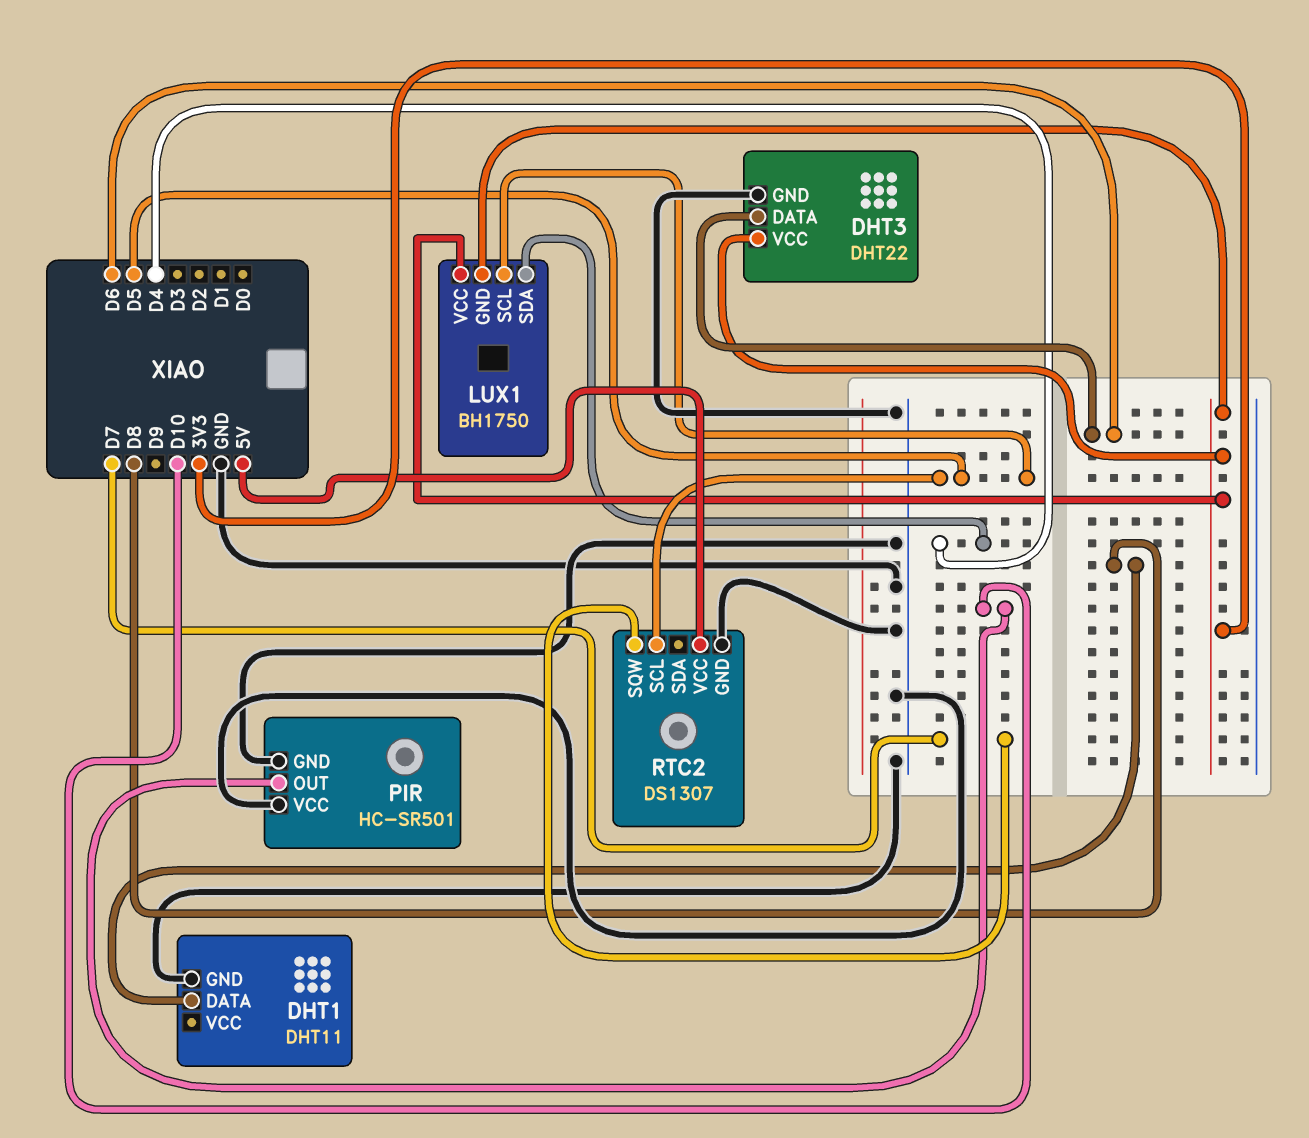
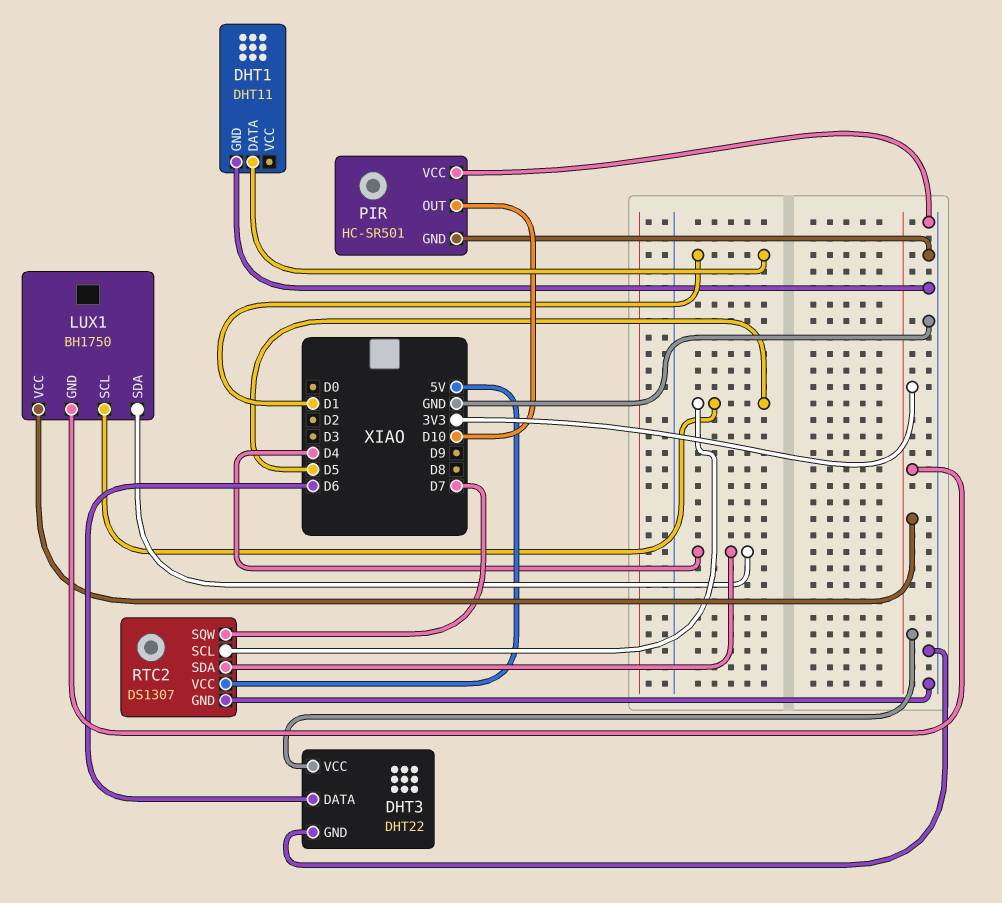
DHT1 pin DATA: D8 -> D1
RTC2 pin SDA: none -> D4

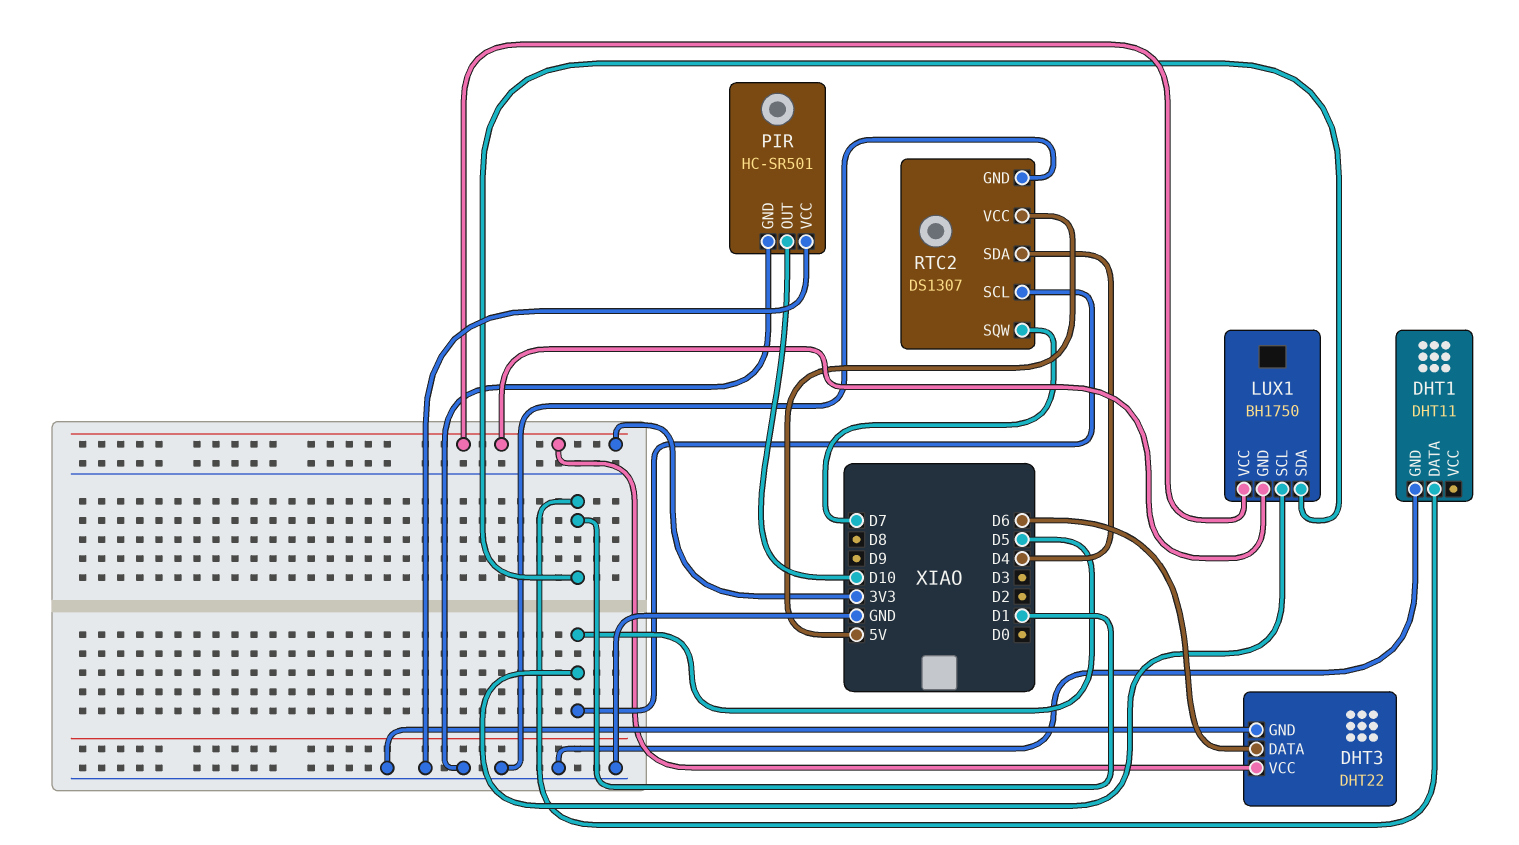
LUX1 pin SDA: D4 -> D1

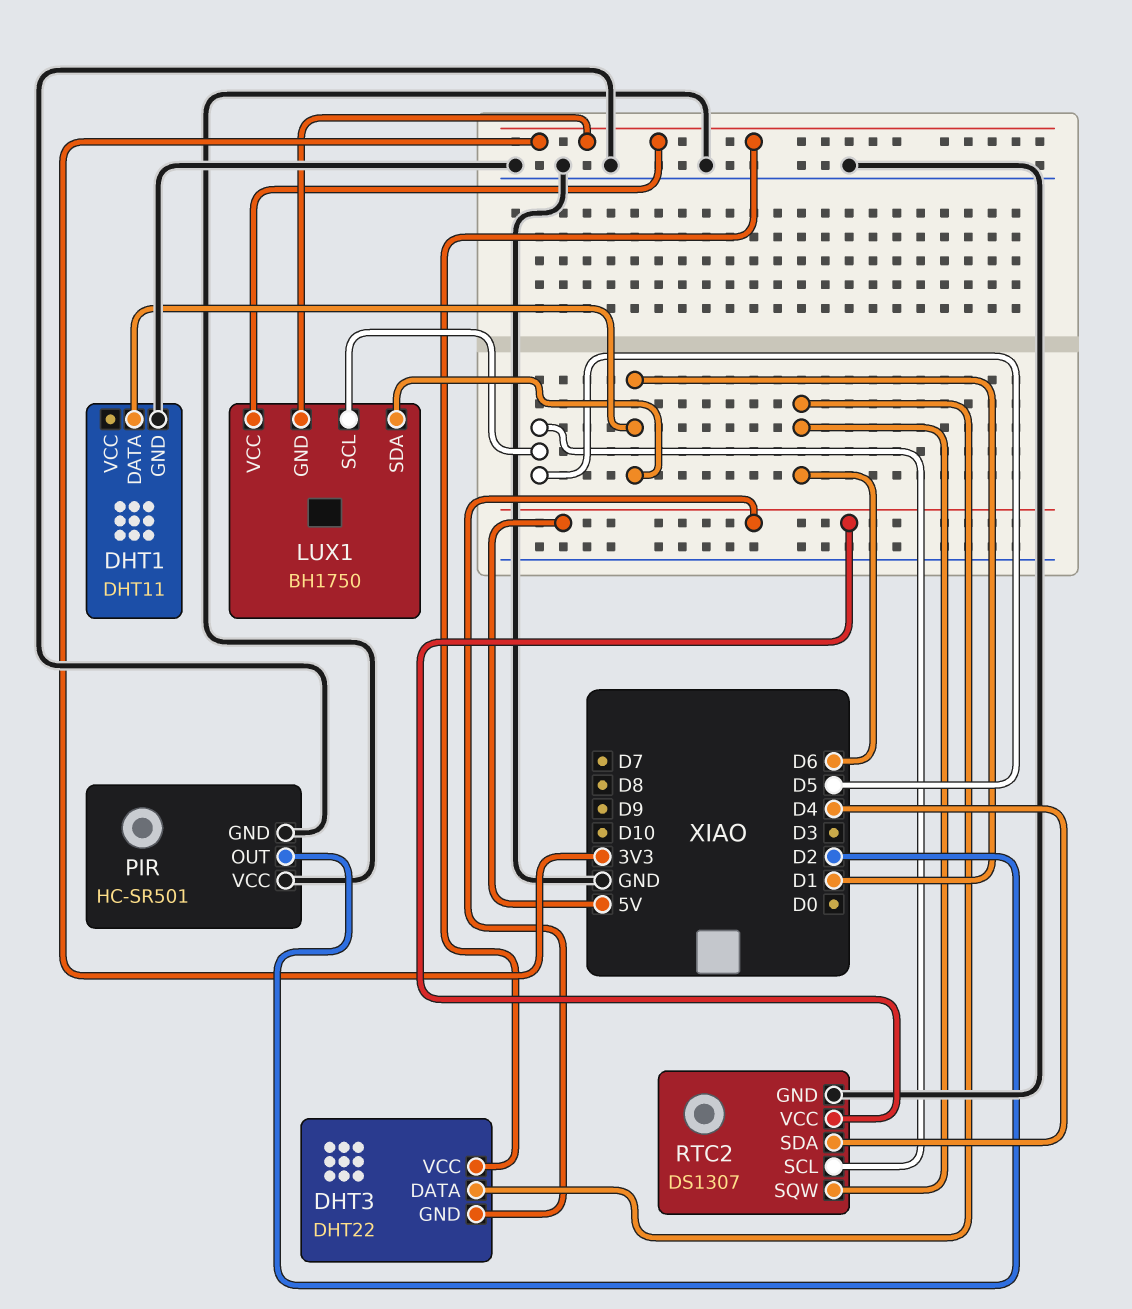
DHT3 pin GND: GND -> 5V
PIR pin OUT: D10 -> D2
RTC2 pin SQW: D7 -> D6

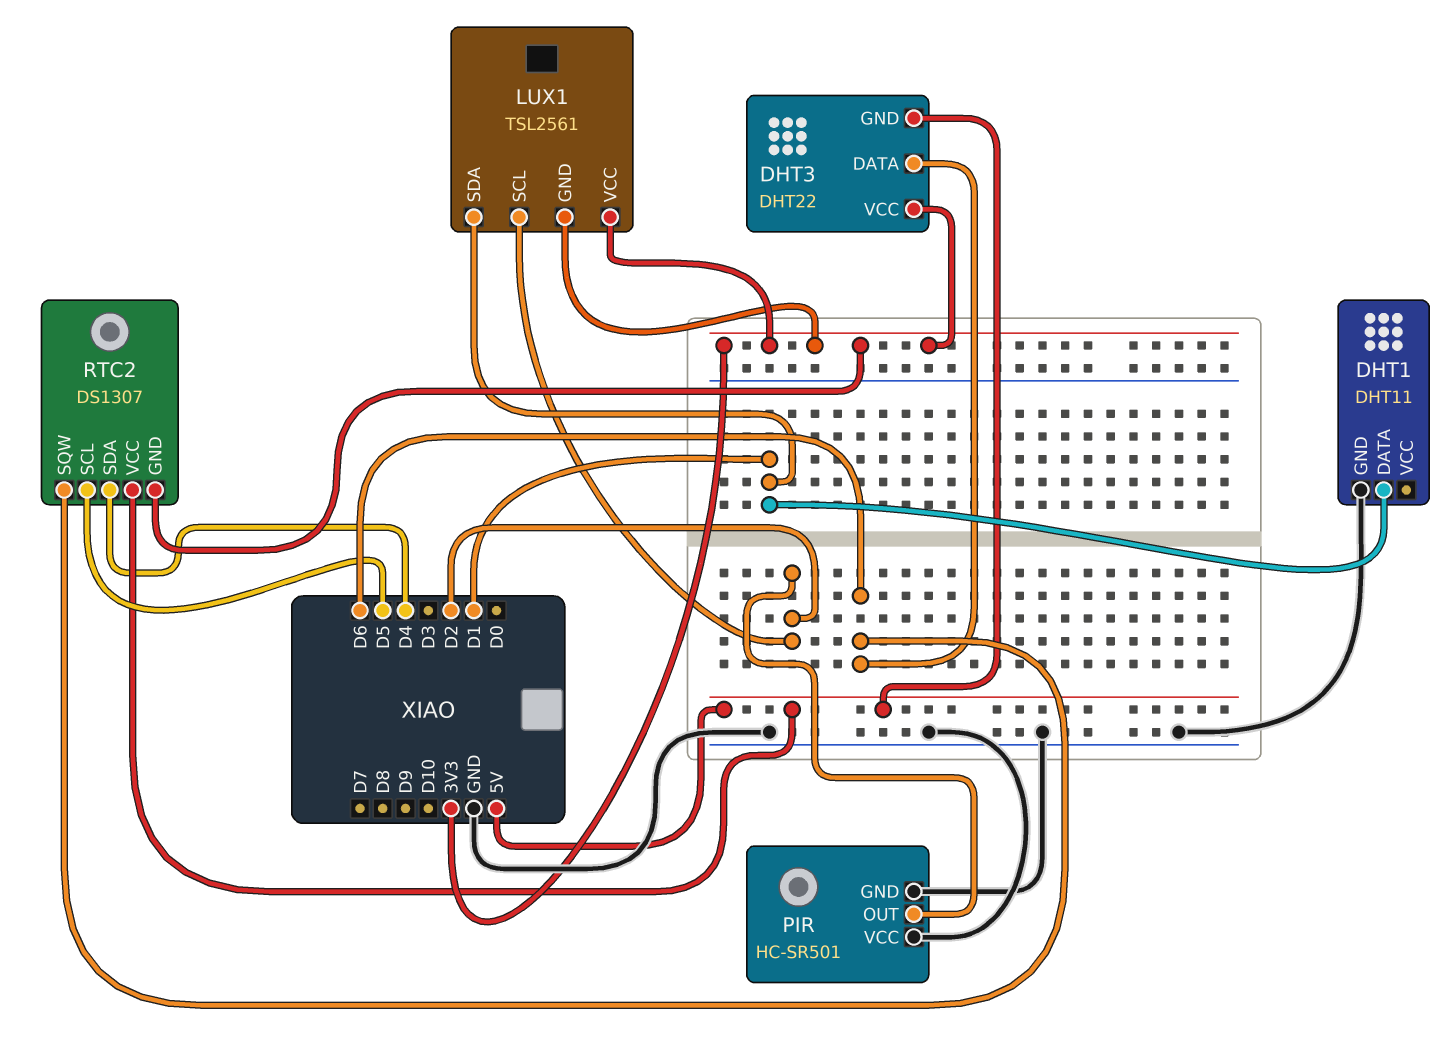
LUX1: BH1750 -> TSL2561
LUX1 pin SCL: D5 -> D2
RTC2 pin GND: GND -> 3V3

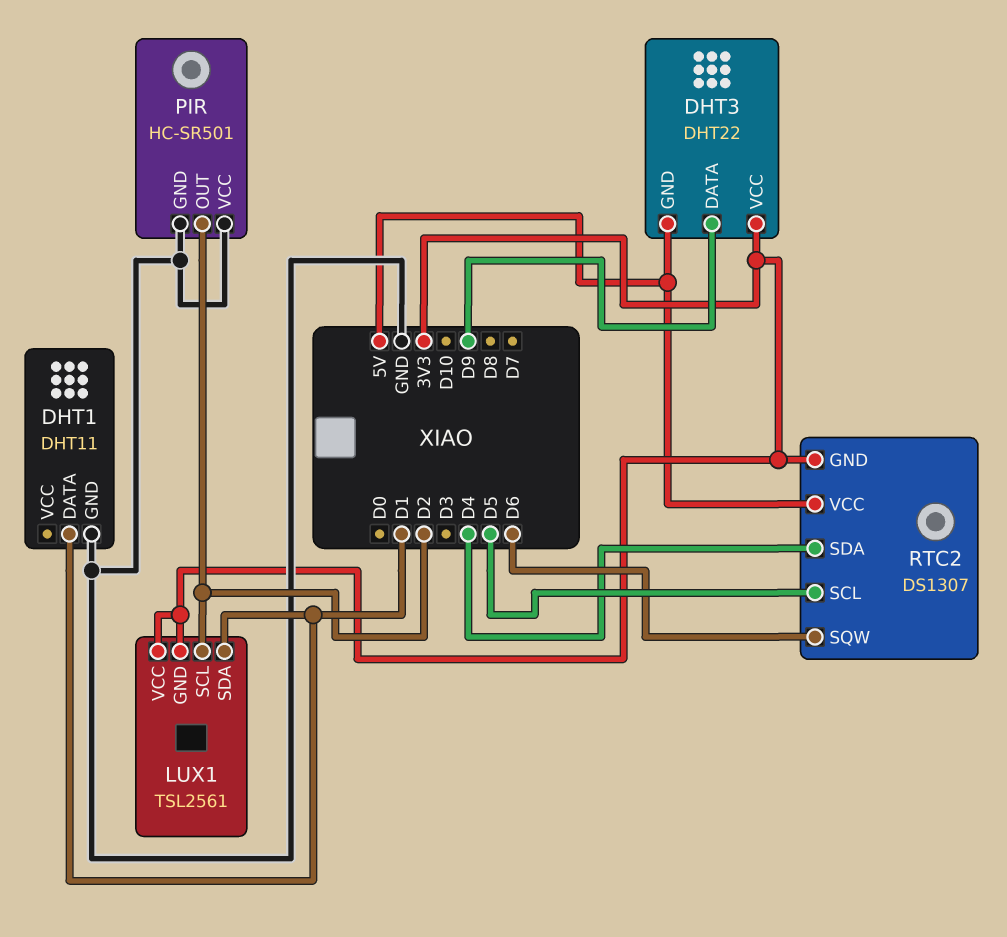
DHT3 pin DATA: D6 -> D9

